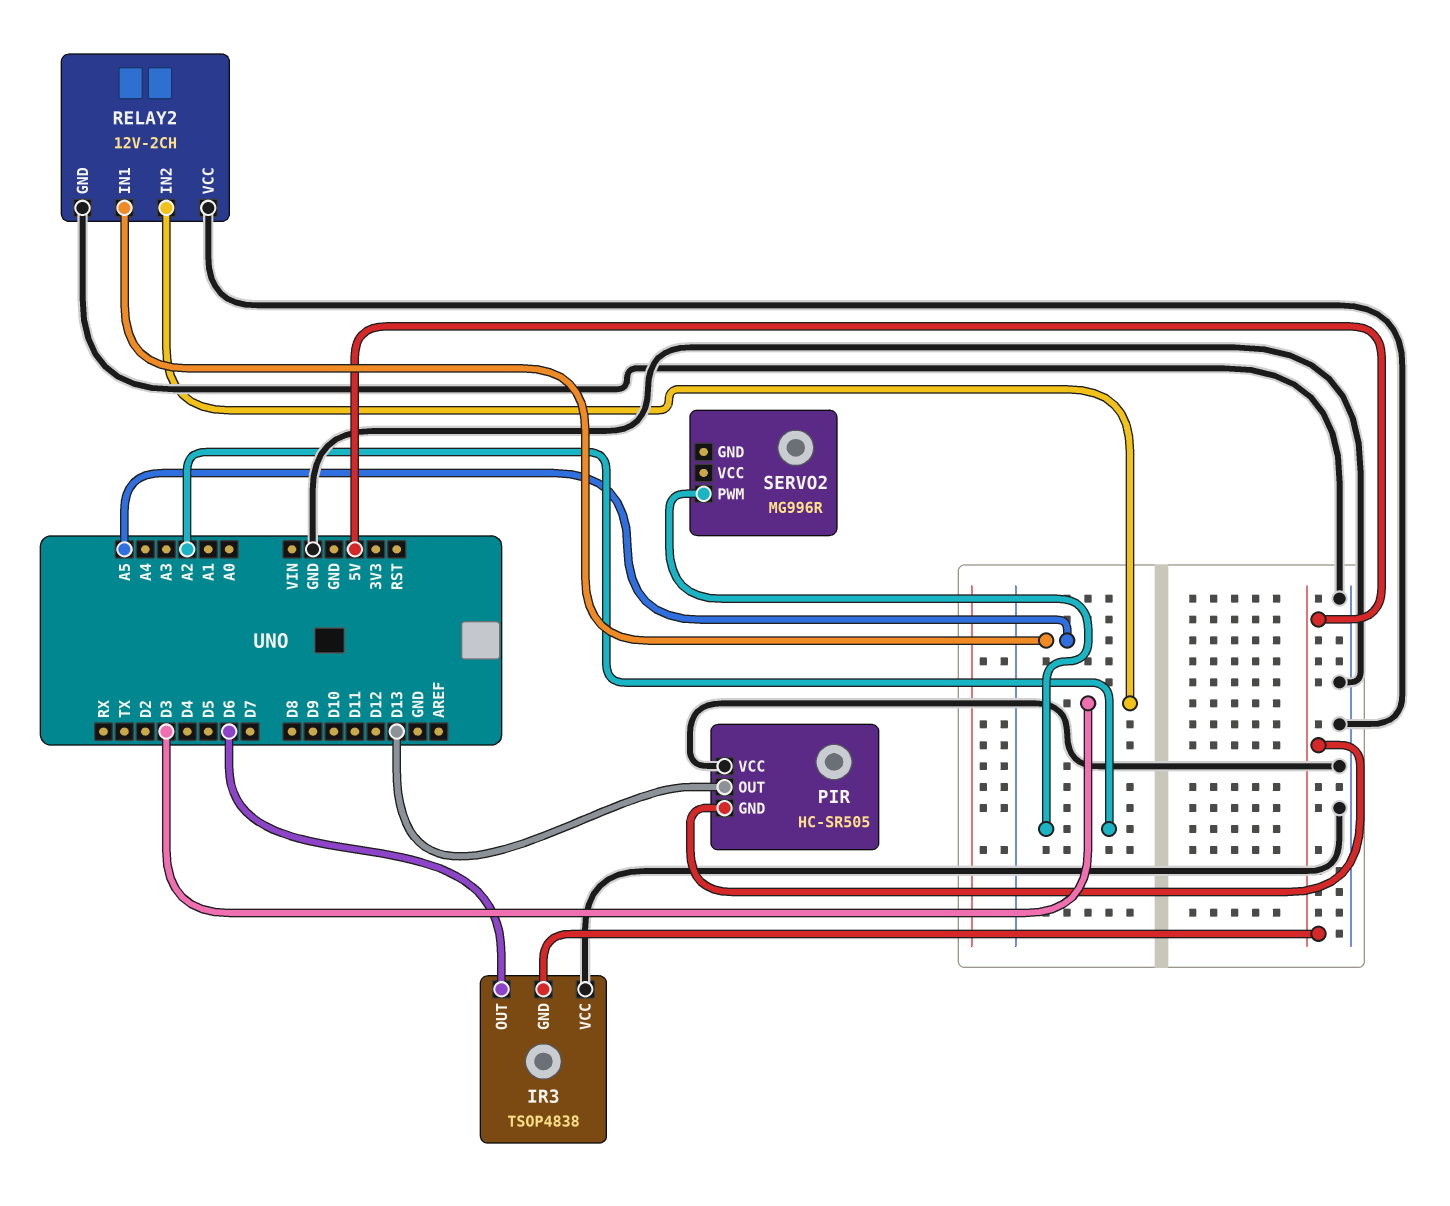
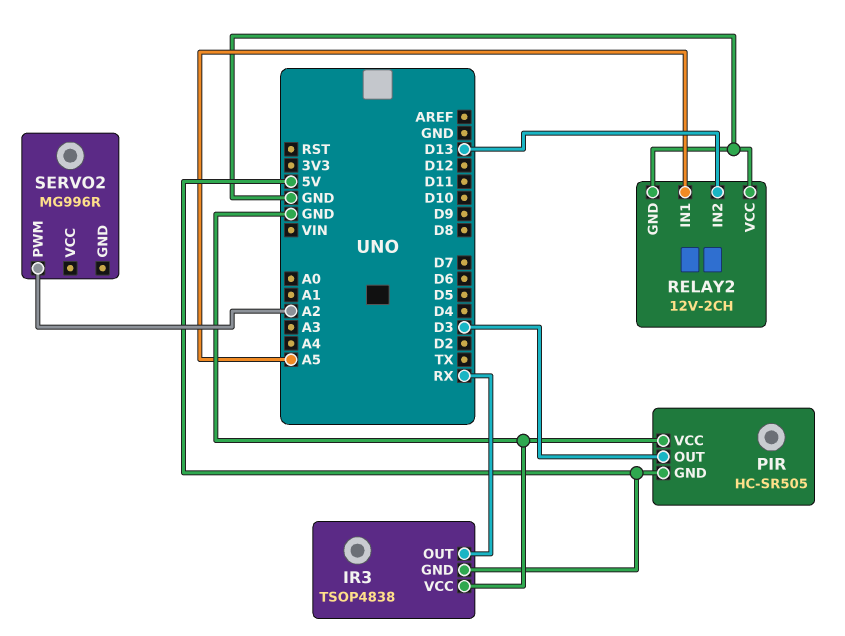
IR3 pin OUT: D6 -> RX
PIR pin OUT: D13 -> D3
RELAY2 pin IN2: D3 -> D13

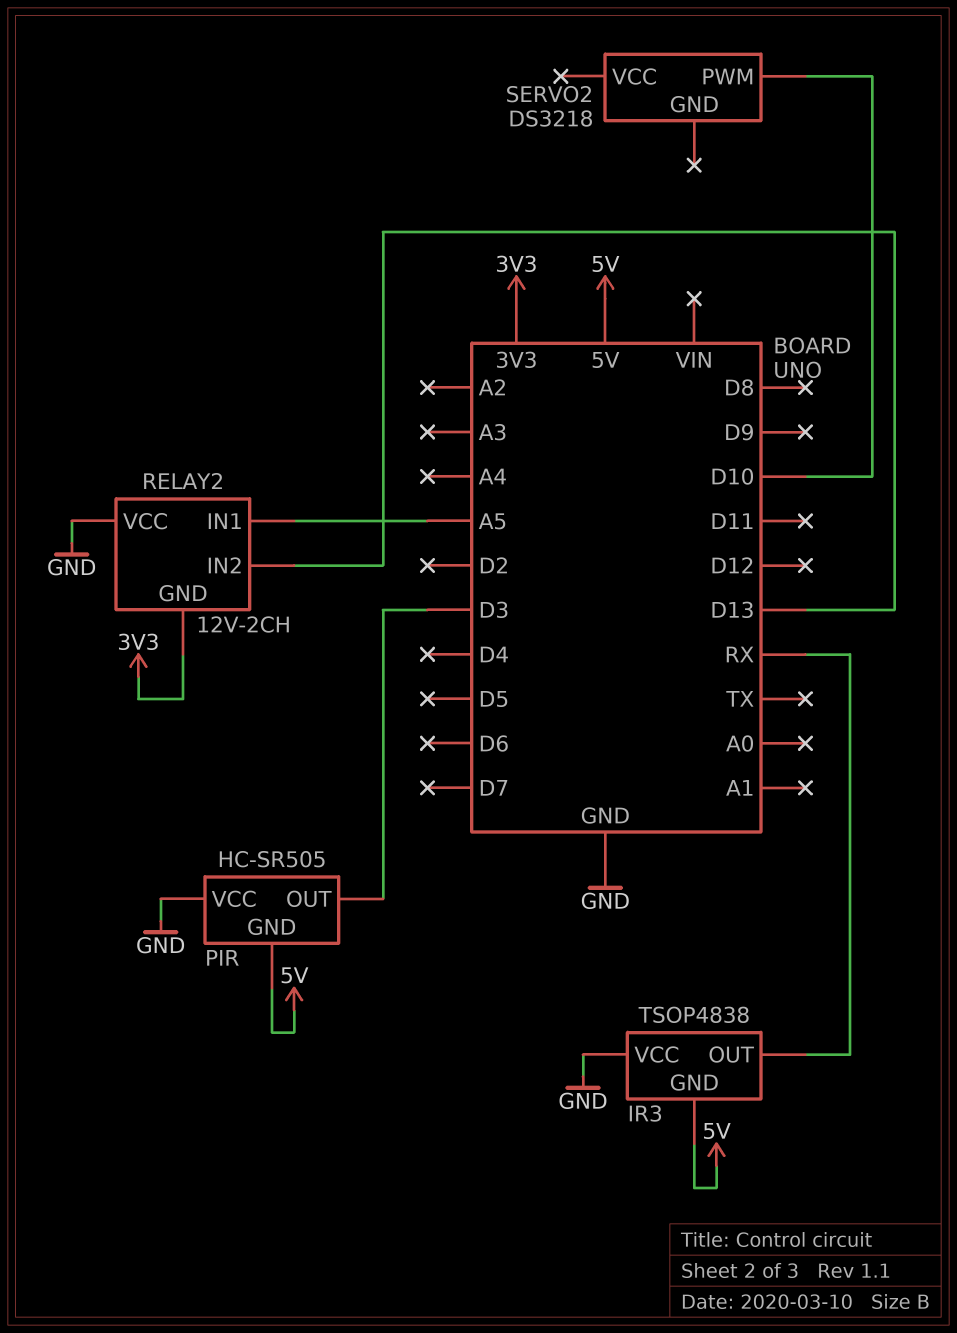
RELAY2 pin GND: GND -> 3V3
SERVO2: MG996R -> DS3218
SERVO2 pin PWM: A2 -> D10

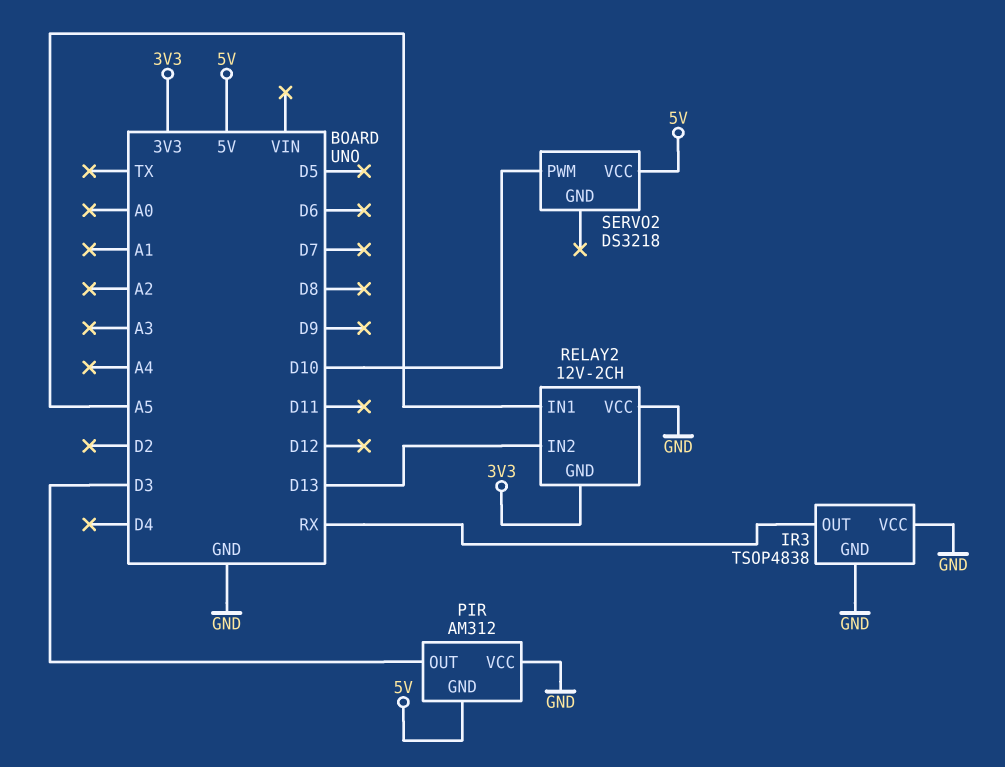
IR3 pin GND: 5V -> GND
PIR: HC-SR505 -> AM312
SERVO2 pin VCC: none -> 5V

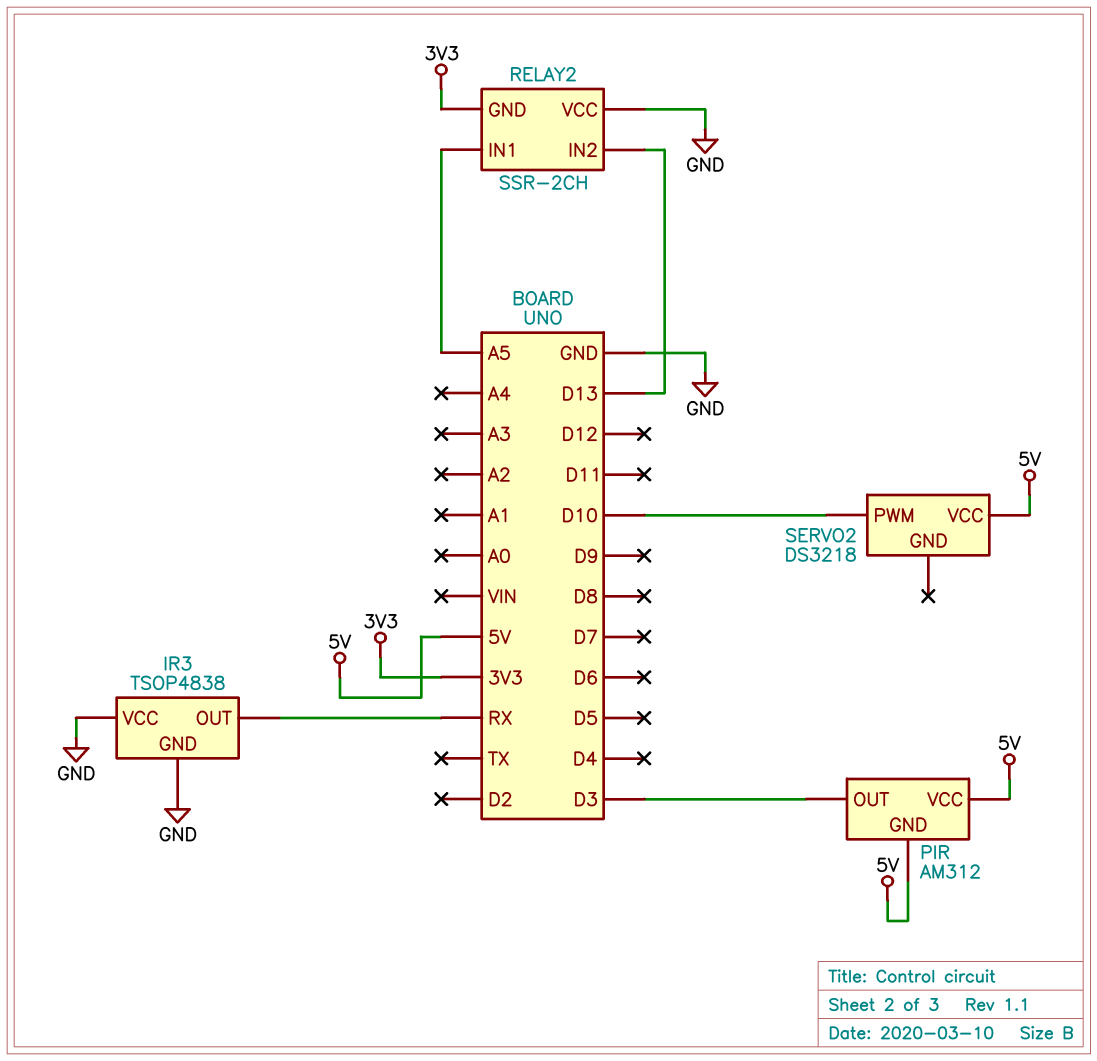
PIR pin VCC: GND -> 5V
RELAY2: 12V-2CH -> SSR-2CH

